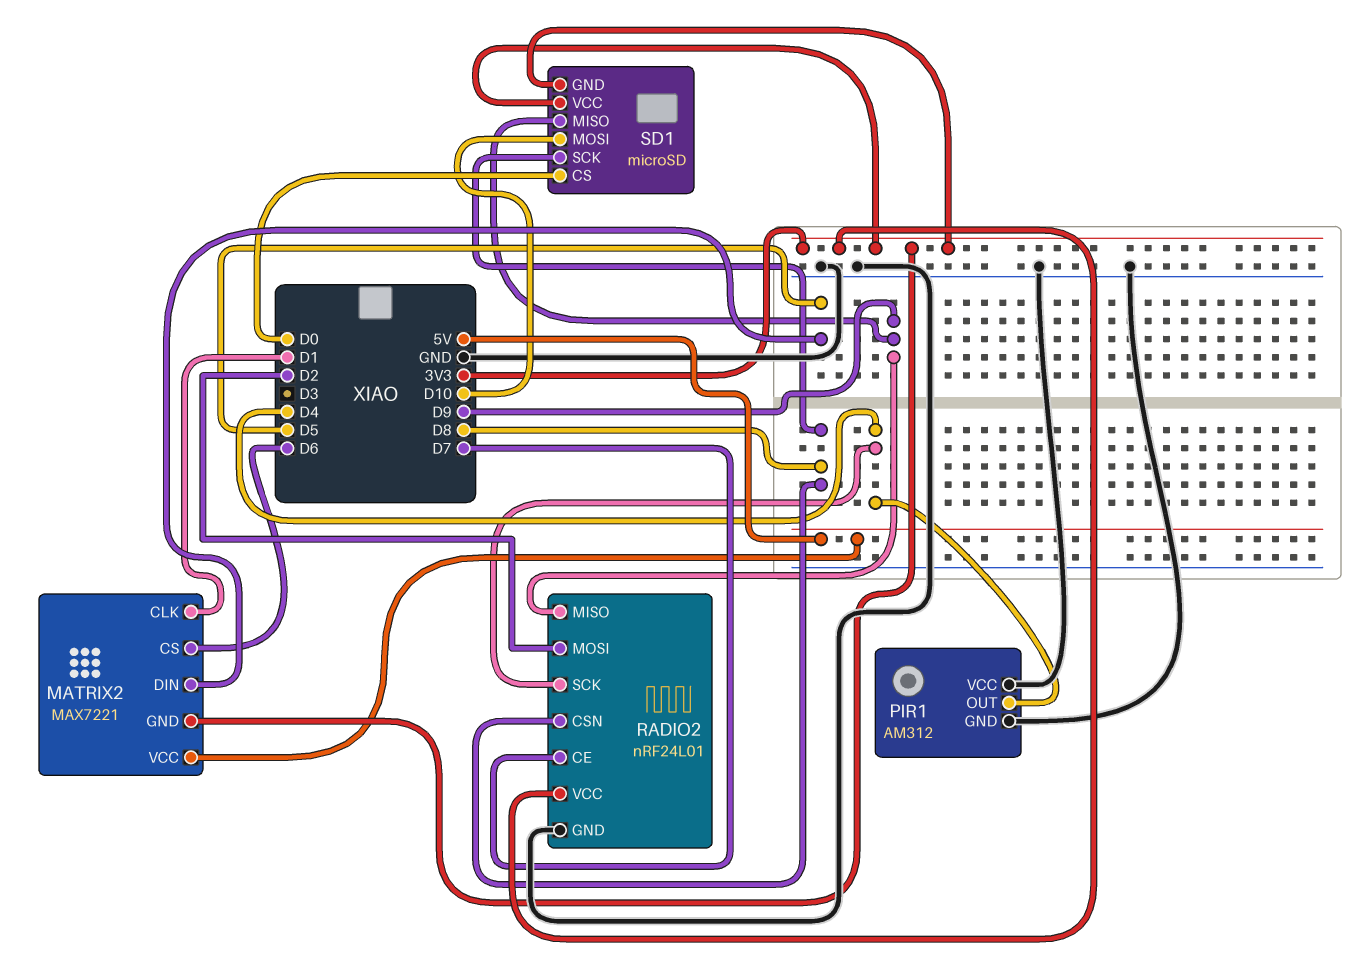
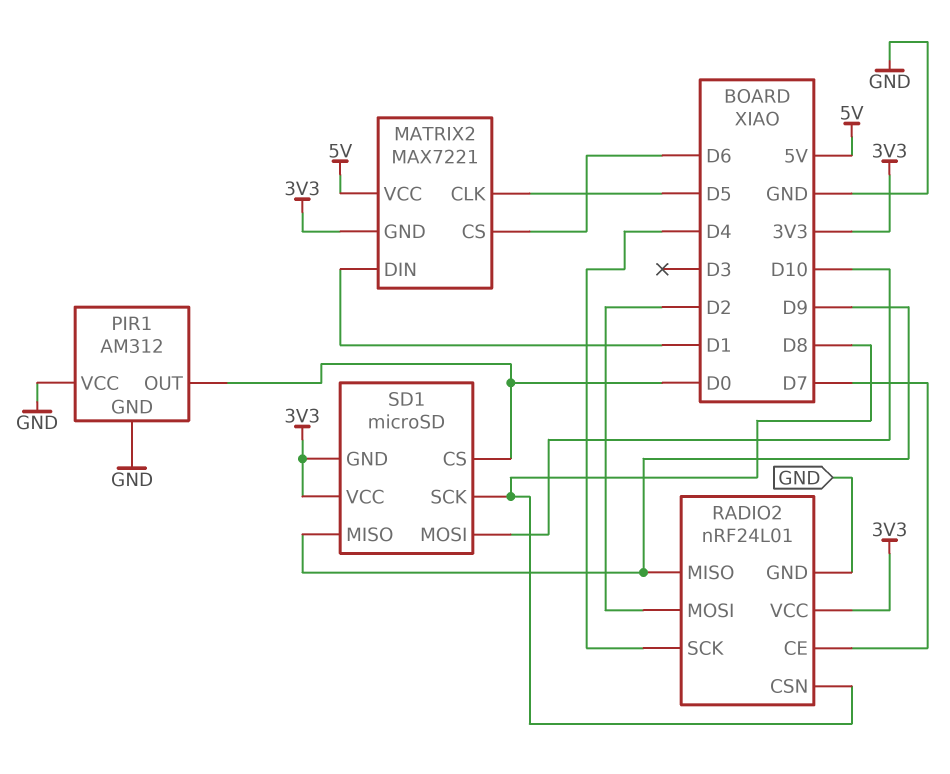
MATRIX2 pin CLK: D1 -> D5
MATRIX2 pin DIN: D5 -> D1
PIR1 pin OUT: D4 -> D0

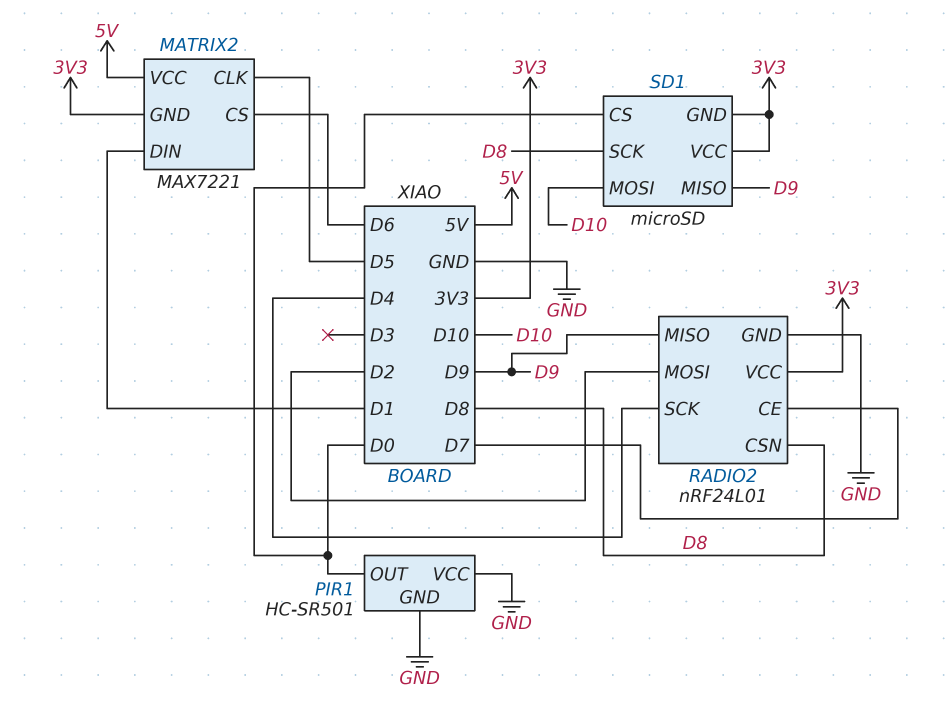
PIR1: AM312 -> HC-SR501

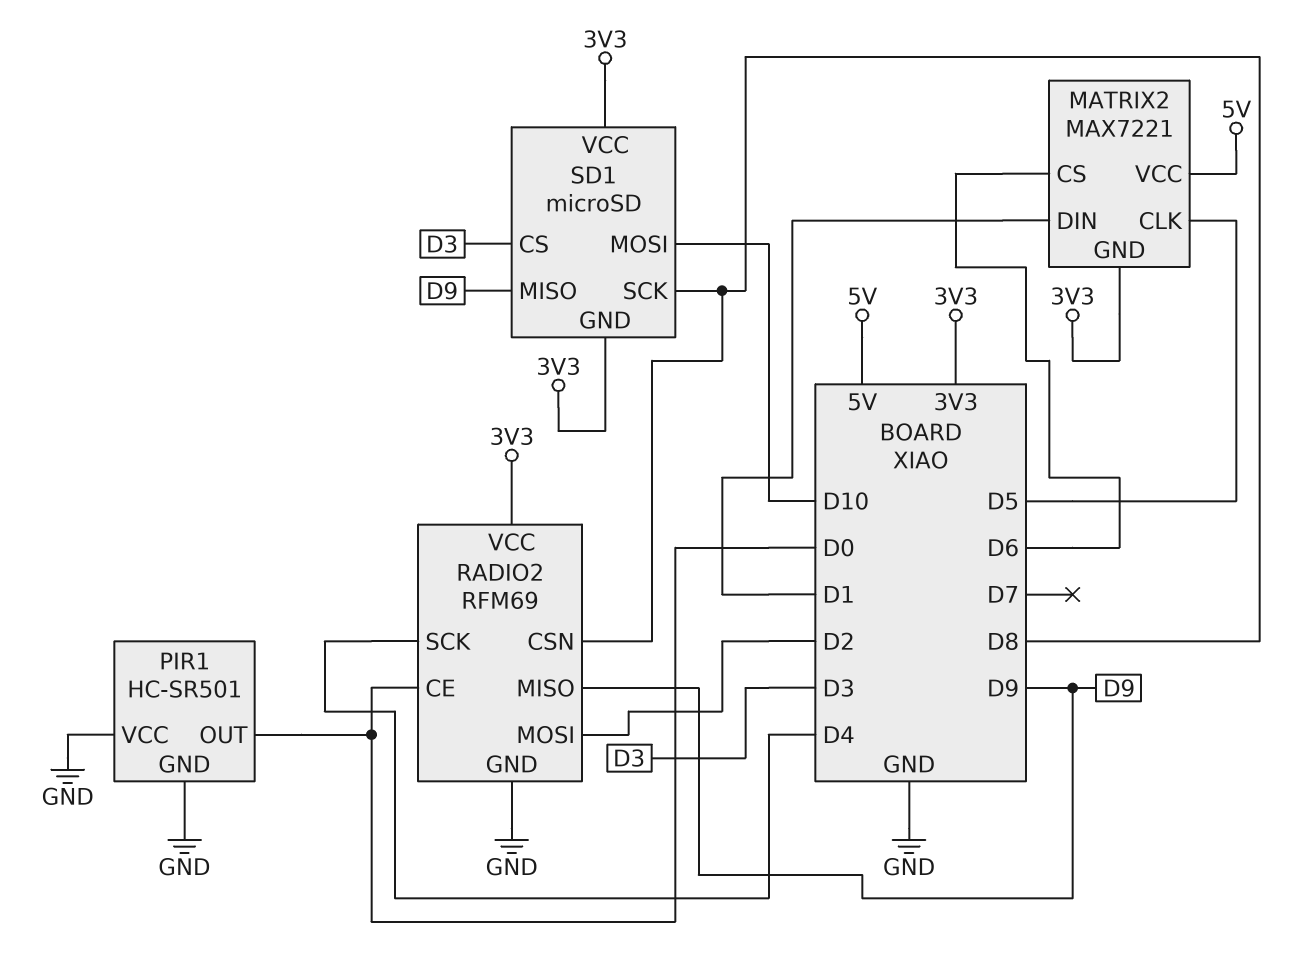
RADIO2: nRF24L01 -> RFM69
RADIO2 pin CE: D7 -> D0
SD1 pin CS: D0 -> D3

